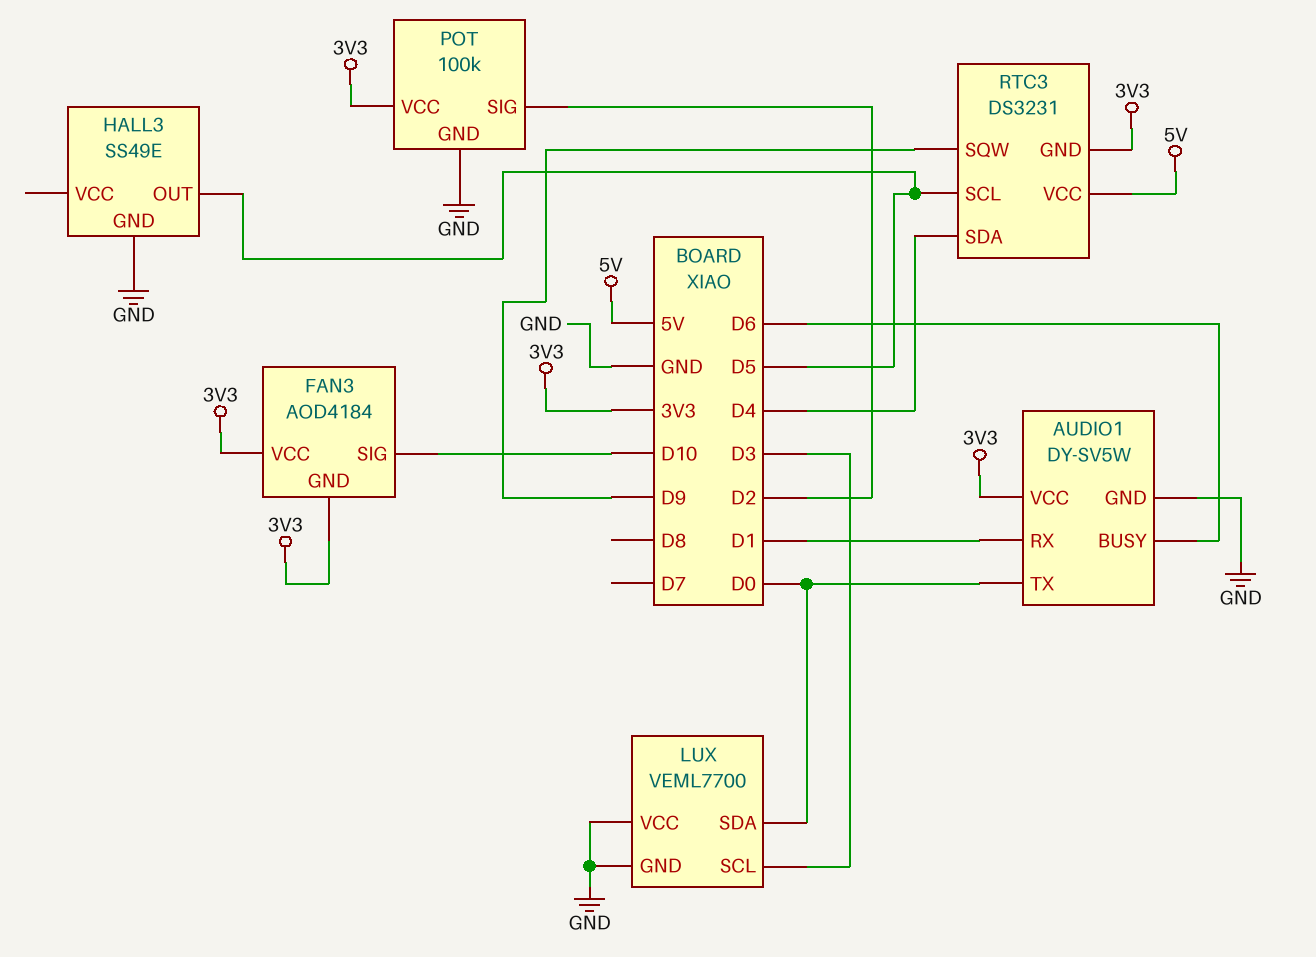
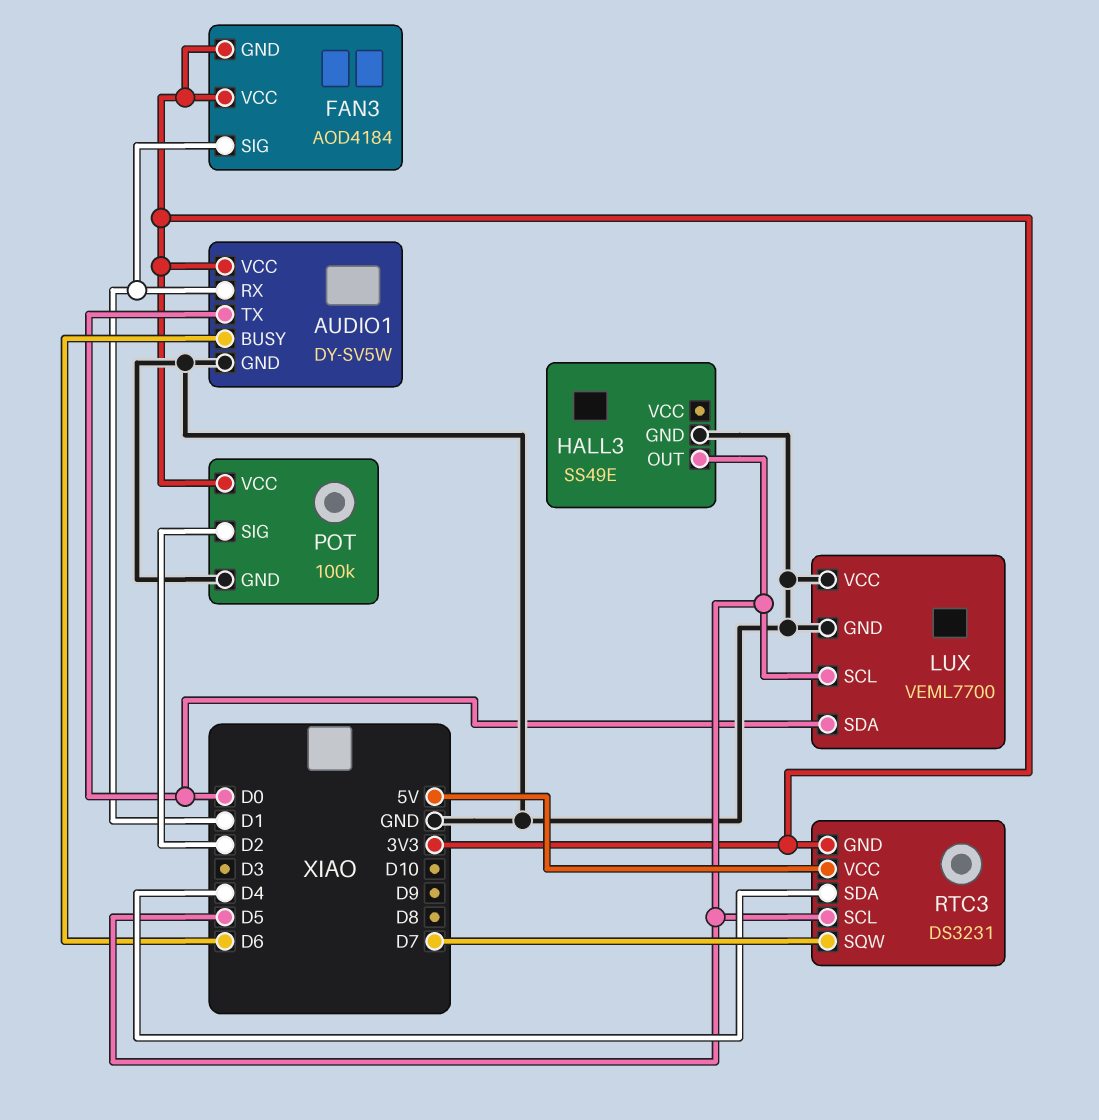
FAN3 pin SIG: D10 -> D1
LUX pin SCL: D3 -> D5
RTC3 pin SQW: D9 -> D7

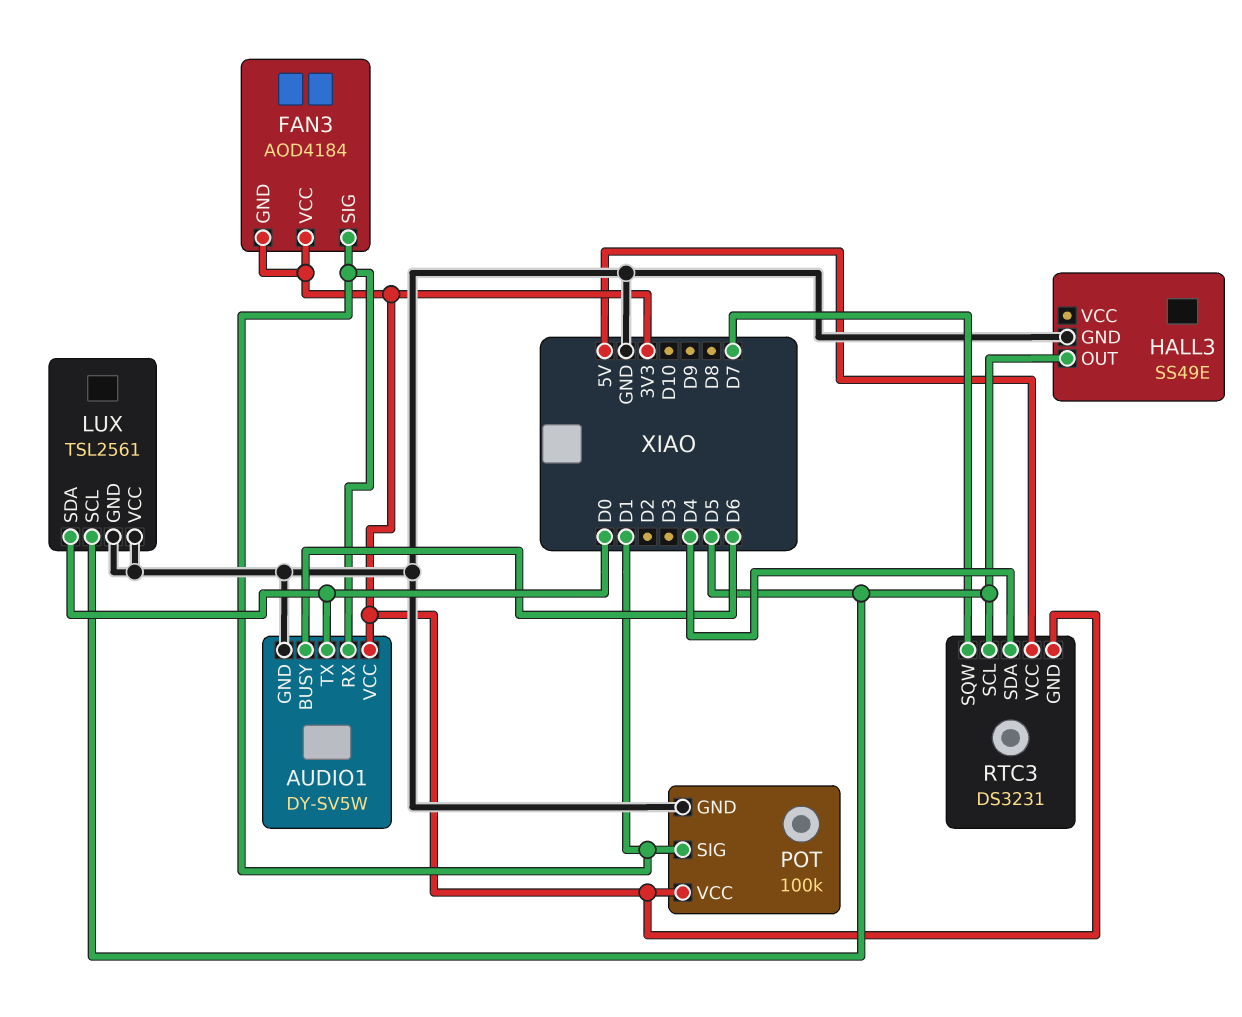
LUX: VEML7700 -> TSL2561
POT pin SIG: D2 -> D1

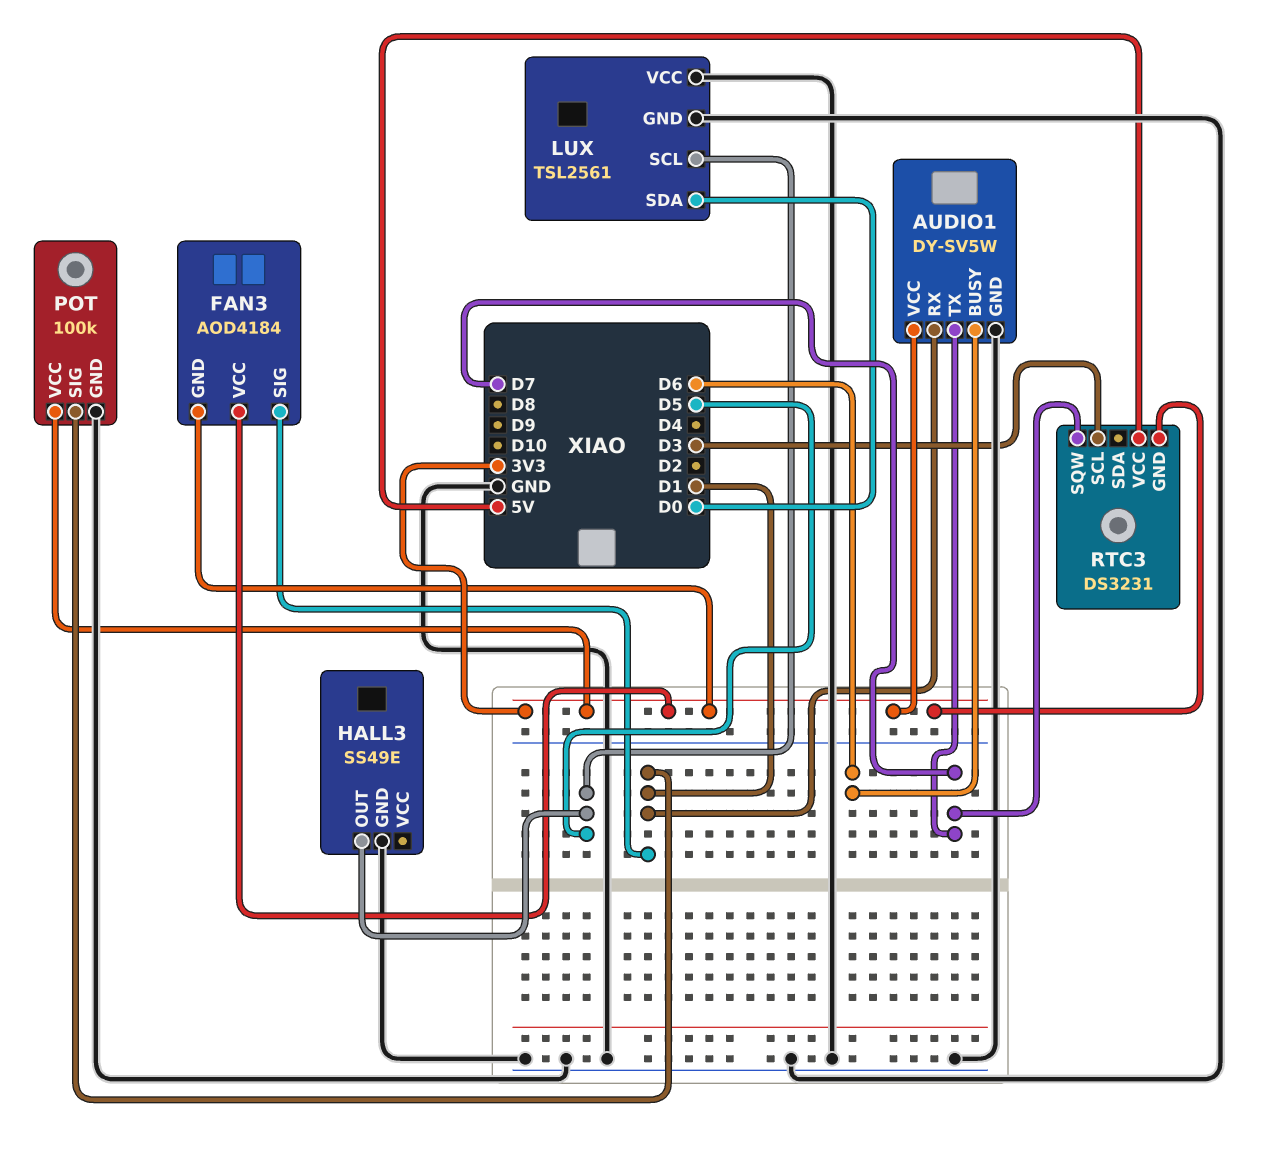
AUDIO1 pin TX: D0 -> D7
RTC3 pin SCL: D5 -> D3
RTC3 pin SDA: D4 -> none

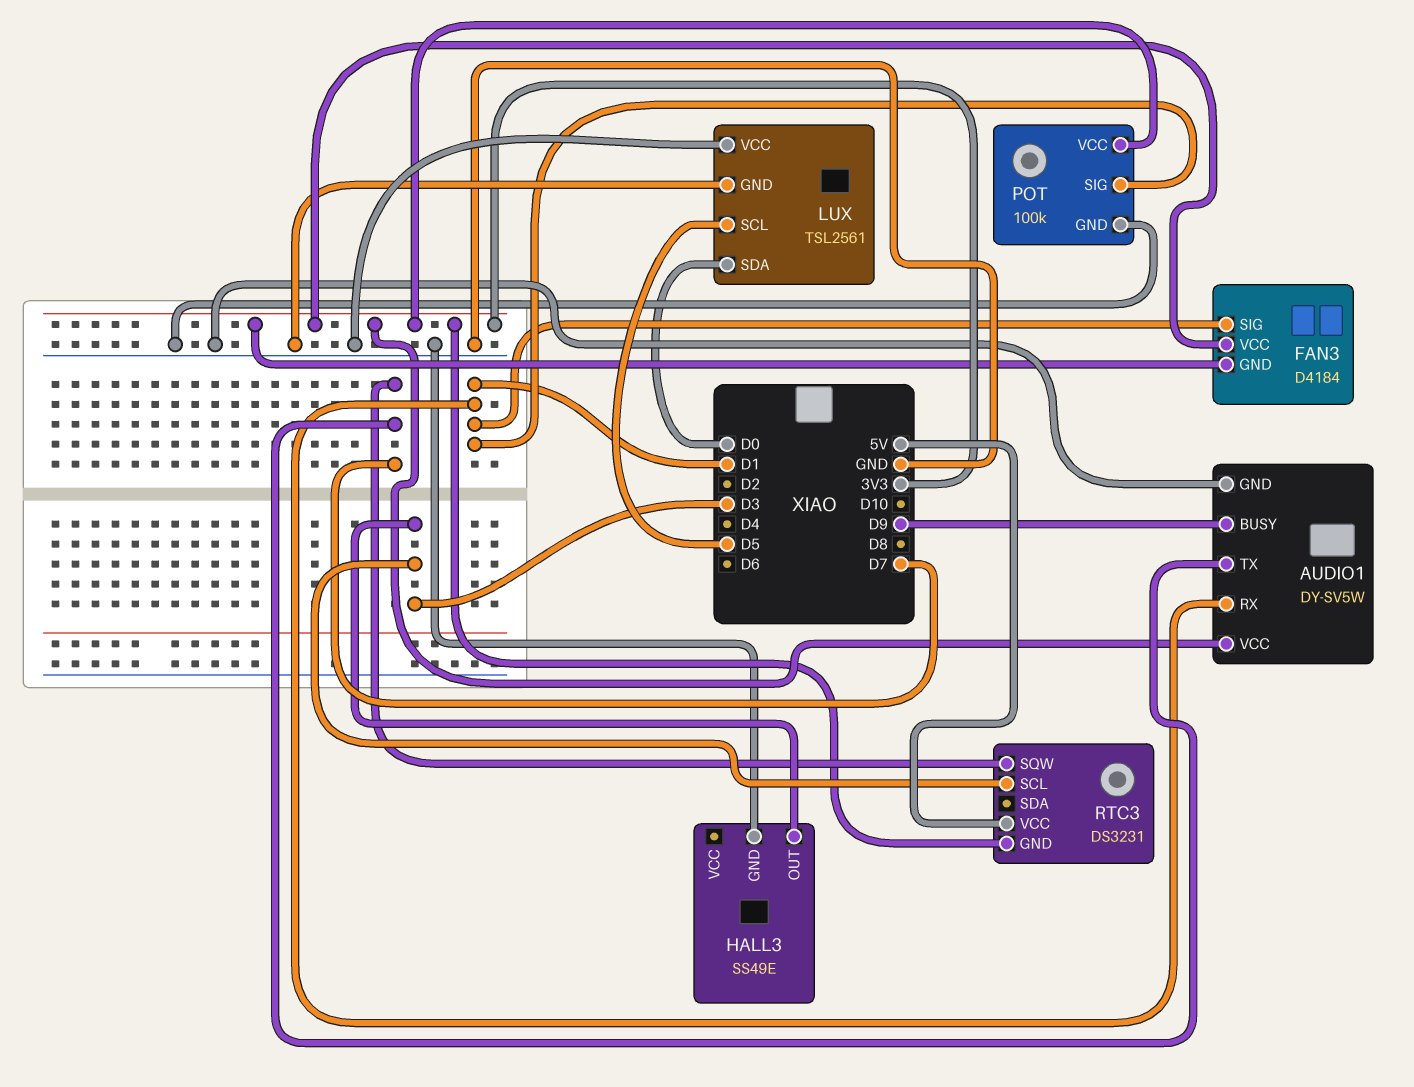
AUDIO1 pin BUSY: D6 -> D9
FAN3: AOD4184 -> D4184
HALL3 pin OUT: D5 -> D3

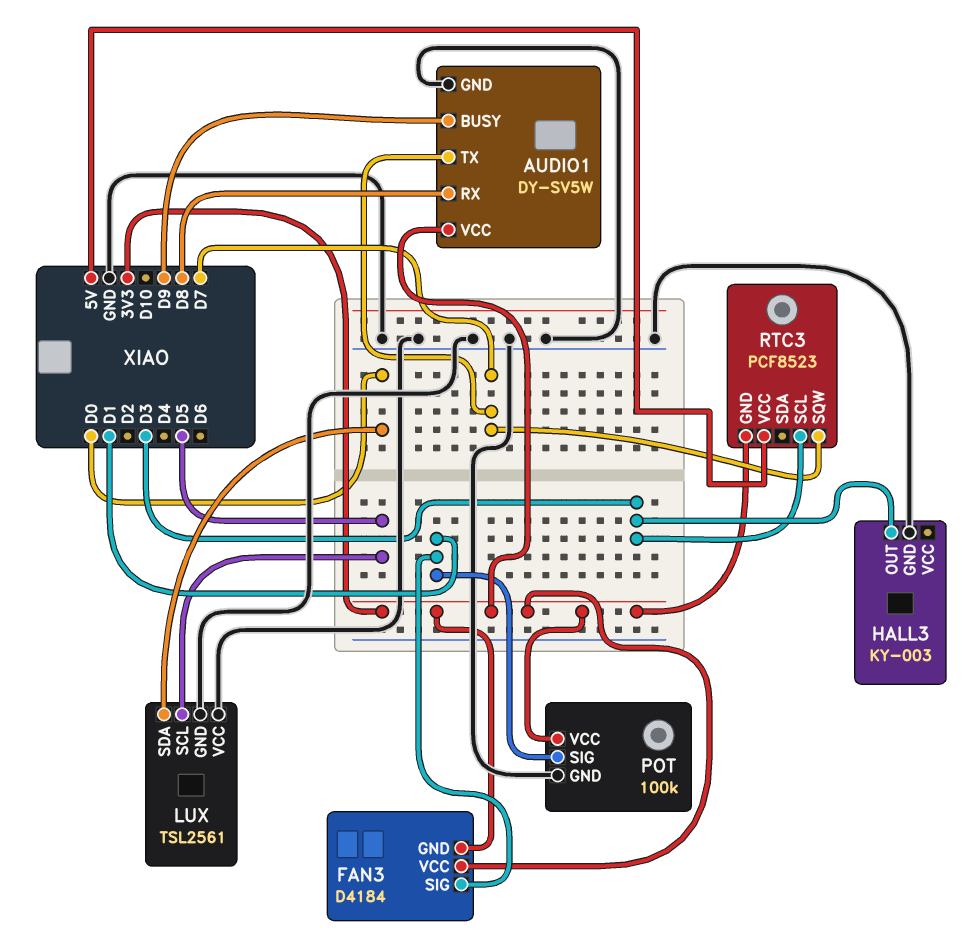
AUDIO1 pin RX: D1 -> D8
HALL3: SS49E -> KY-003
RTC3: DS3231 -> PCF8523

